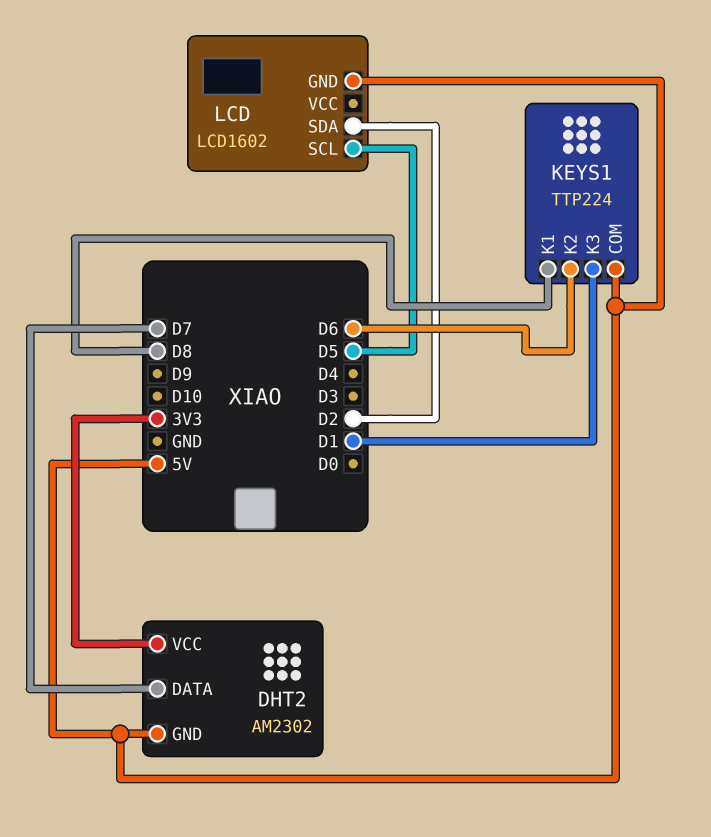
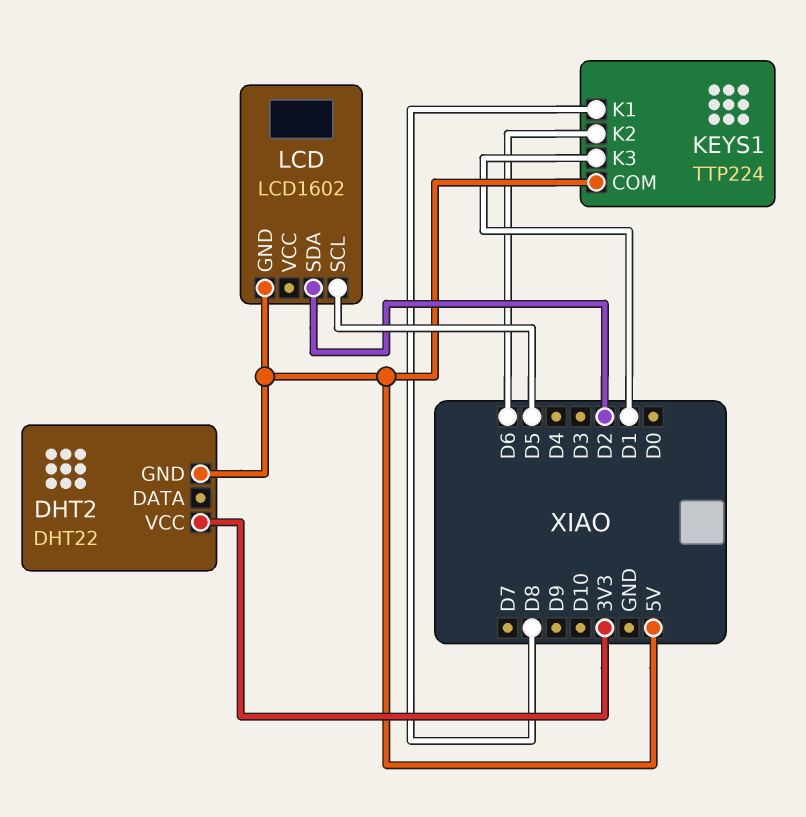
DHT2: AM2302 -> DHT22
DHT2 pin DATA: D7 -> none

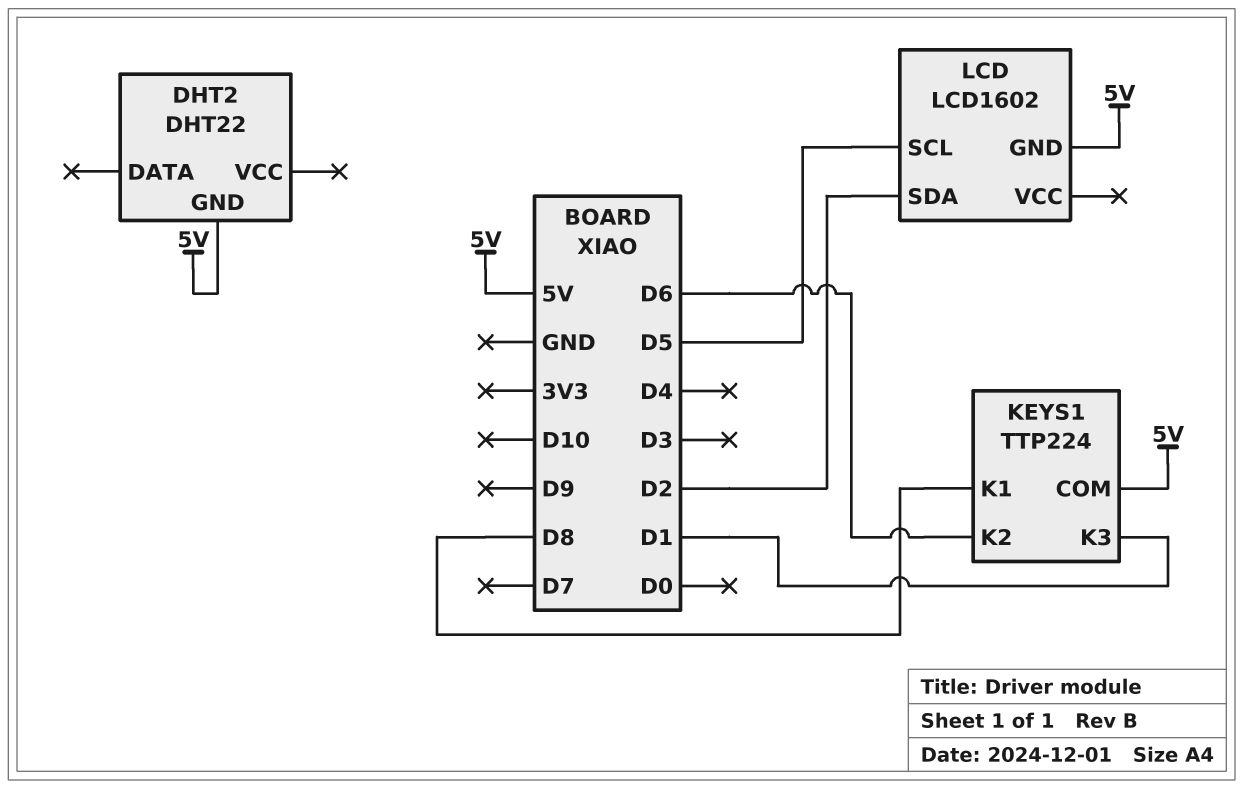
DHT2 pin VCC: 3V3 -> none

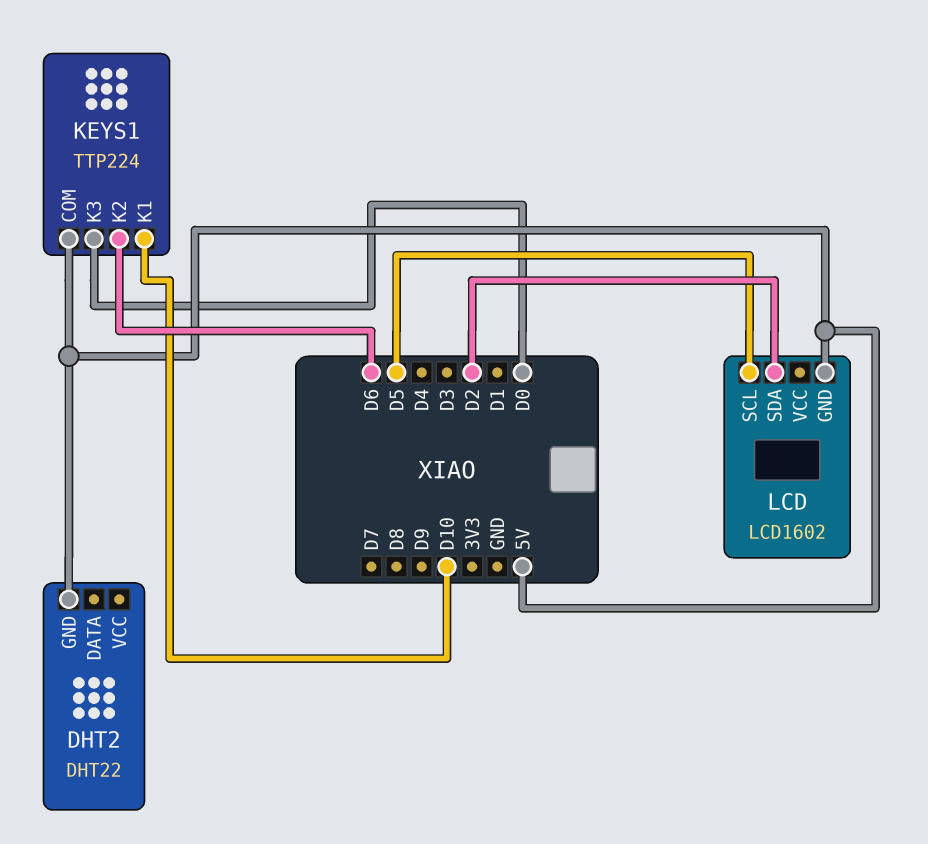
KEYS1 pin K1: D8 -> D10
KEYS1 pin K3: D1 -> D0

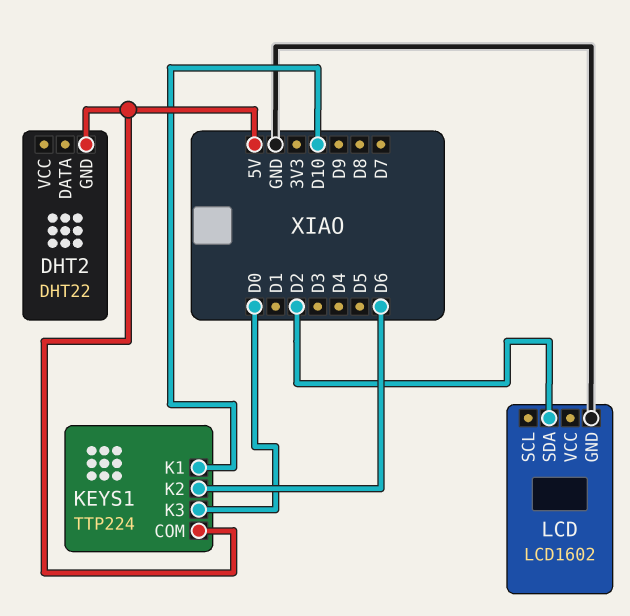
LCD pin GND: 5V -> GND
LCD pin SCL: D5 -> none

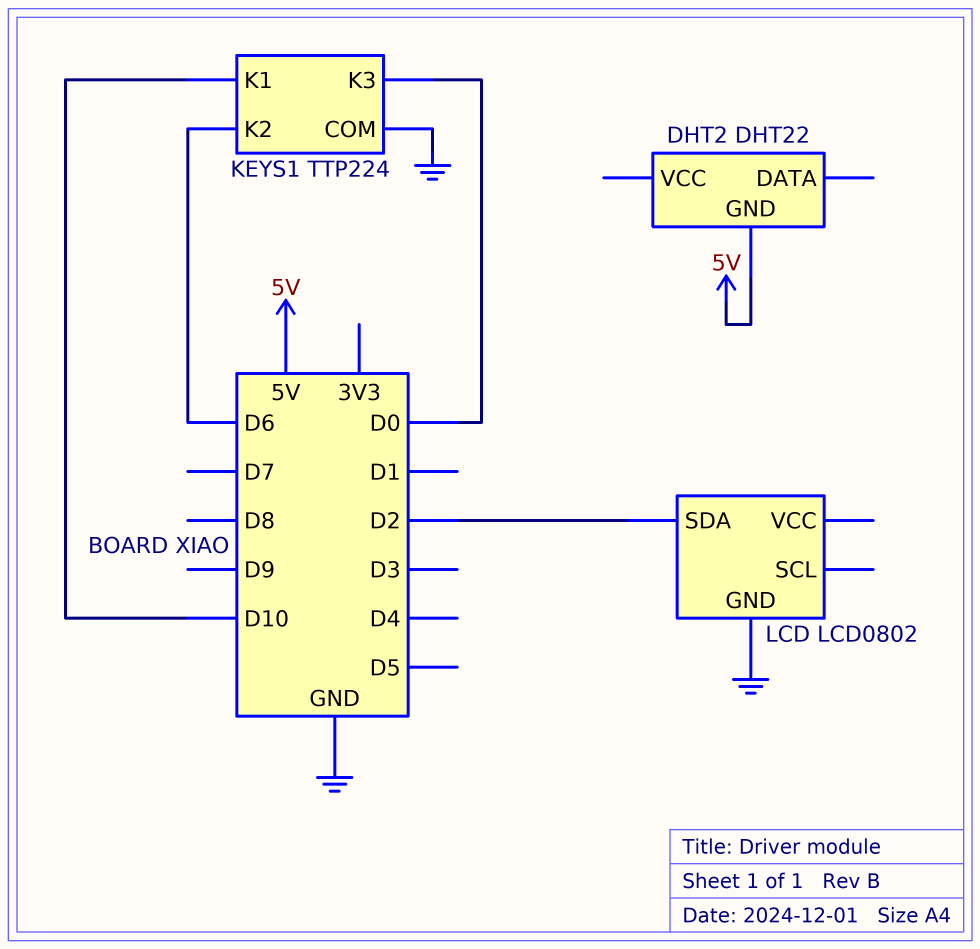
KEYS1 pin COM: 5V -> GND
LCD: LCD1602 -> LCD0802

